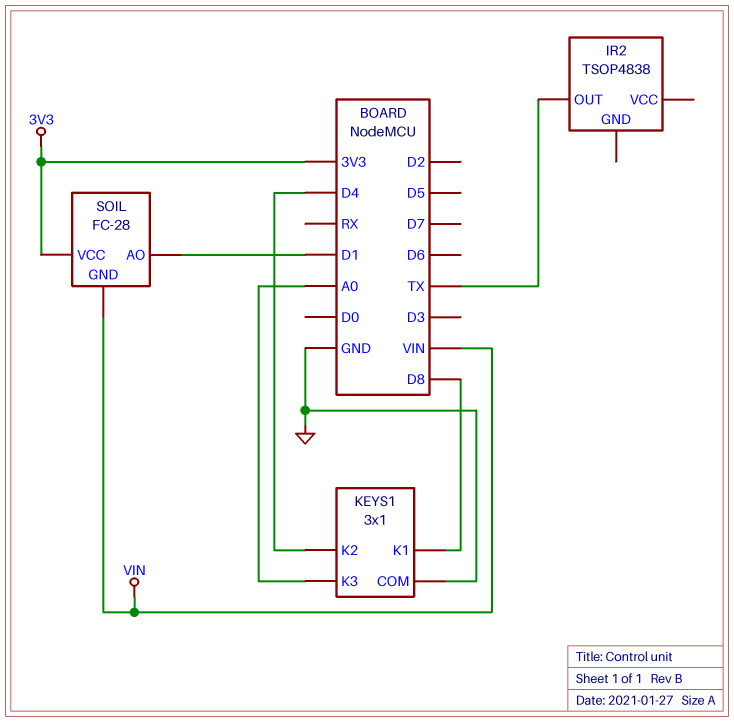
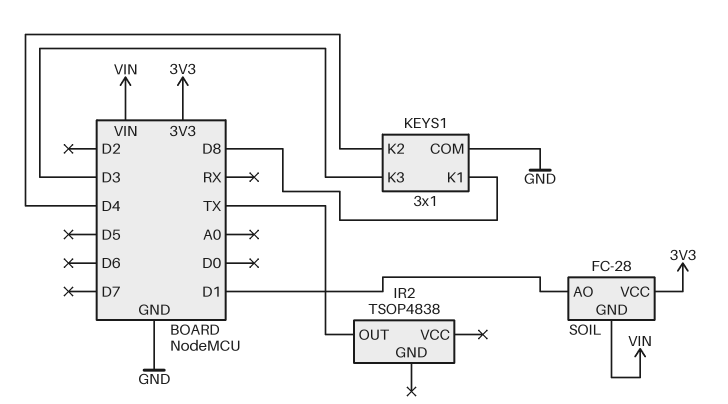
KEYS1 pin K3: A0 -> D3

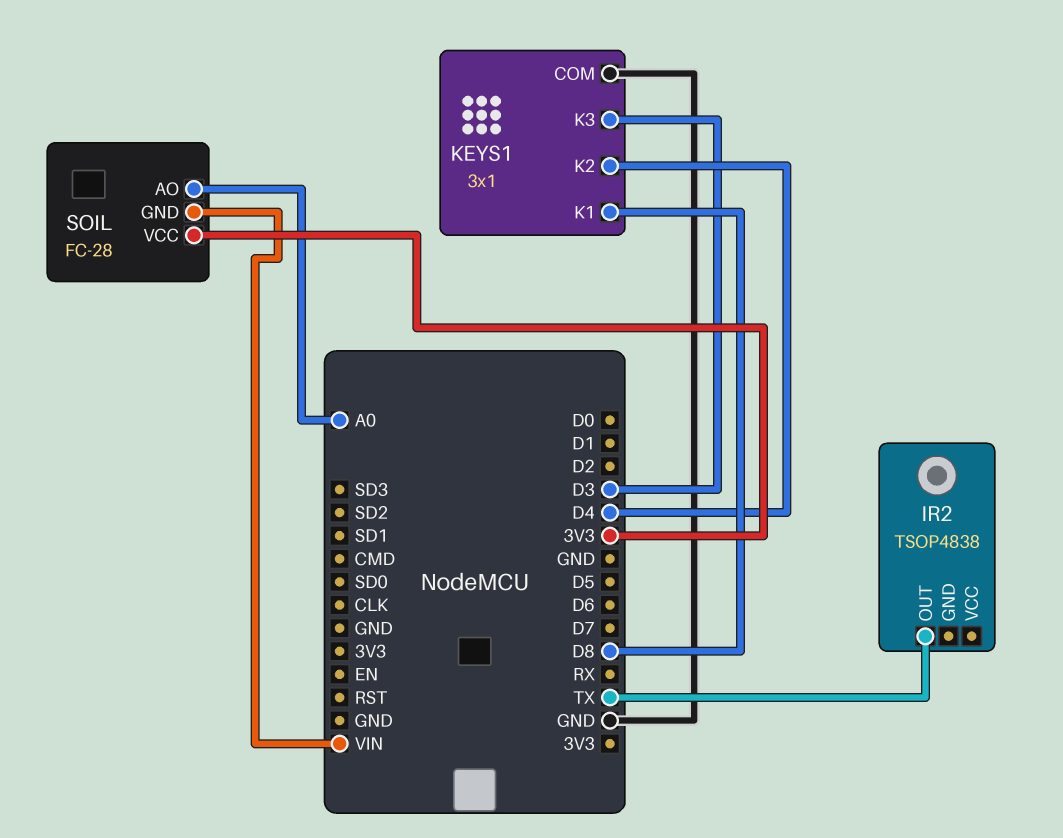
SOIL pin AO: D1 -> A0

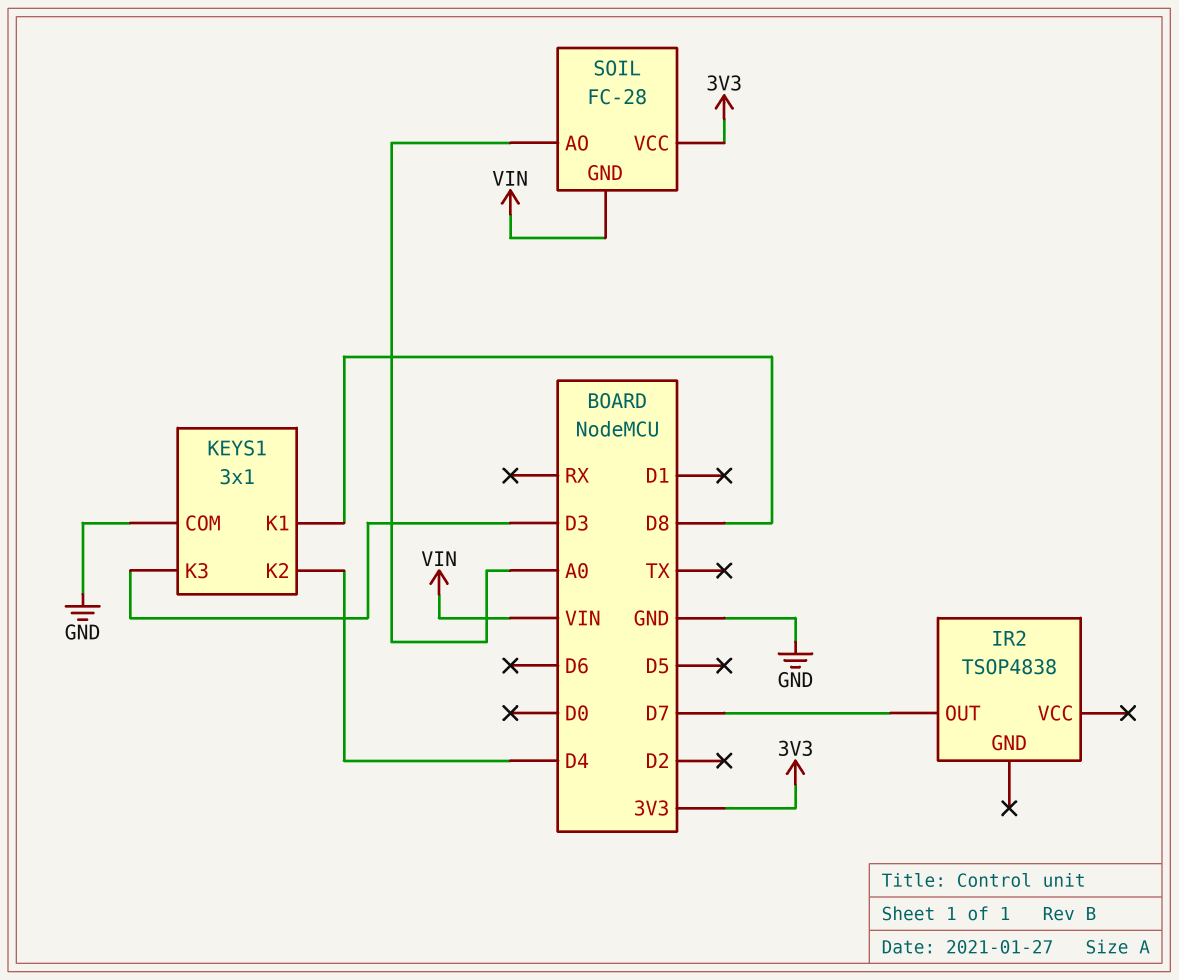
IR2 pin OUT: TX -> D7

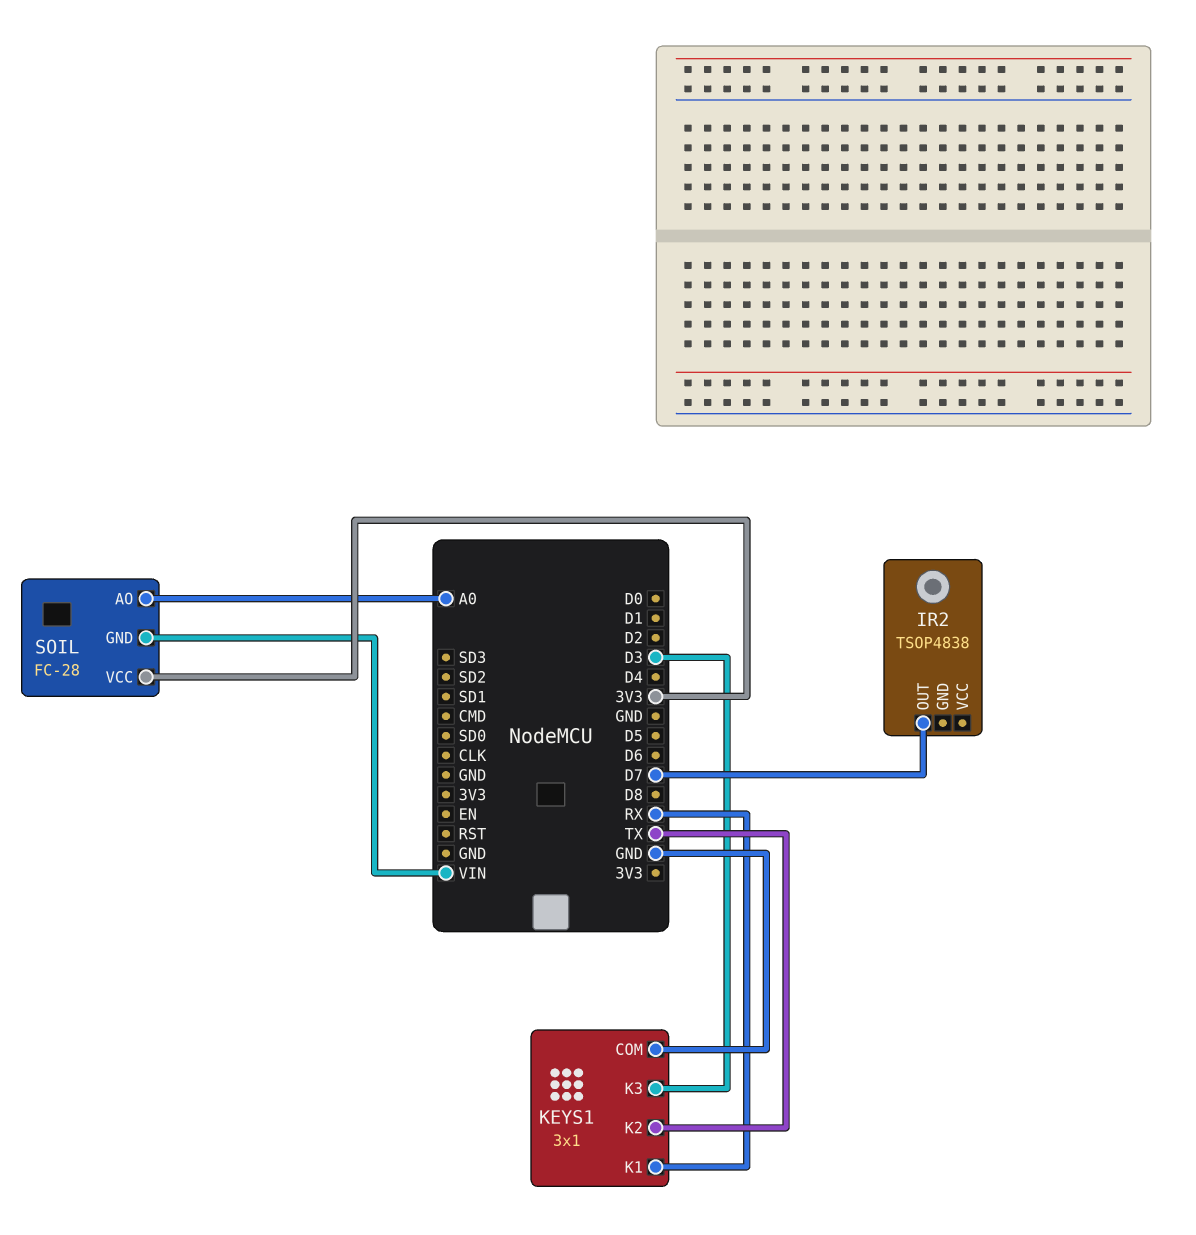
KEYS1 pin K1: D8 -> RX
KEYS1 pin K2: D4 -> TX

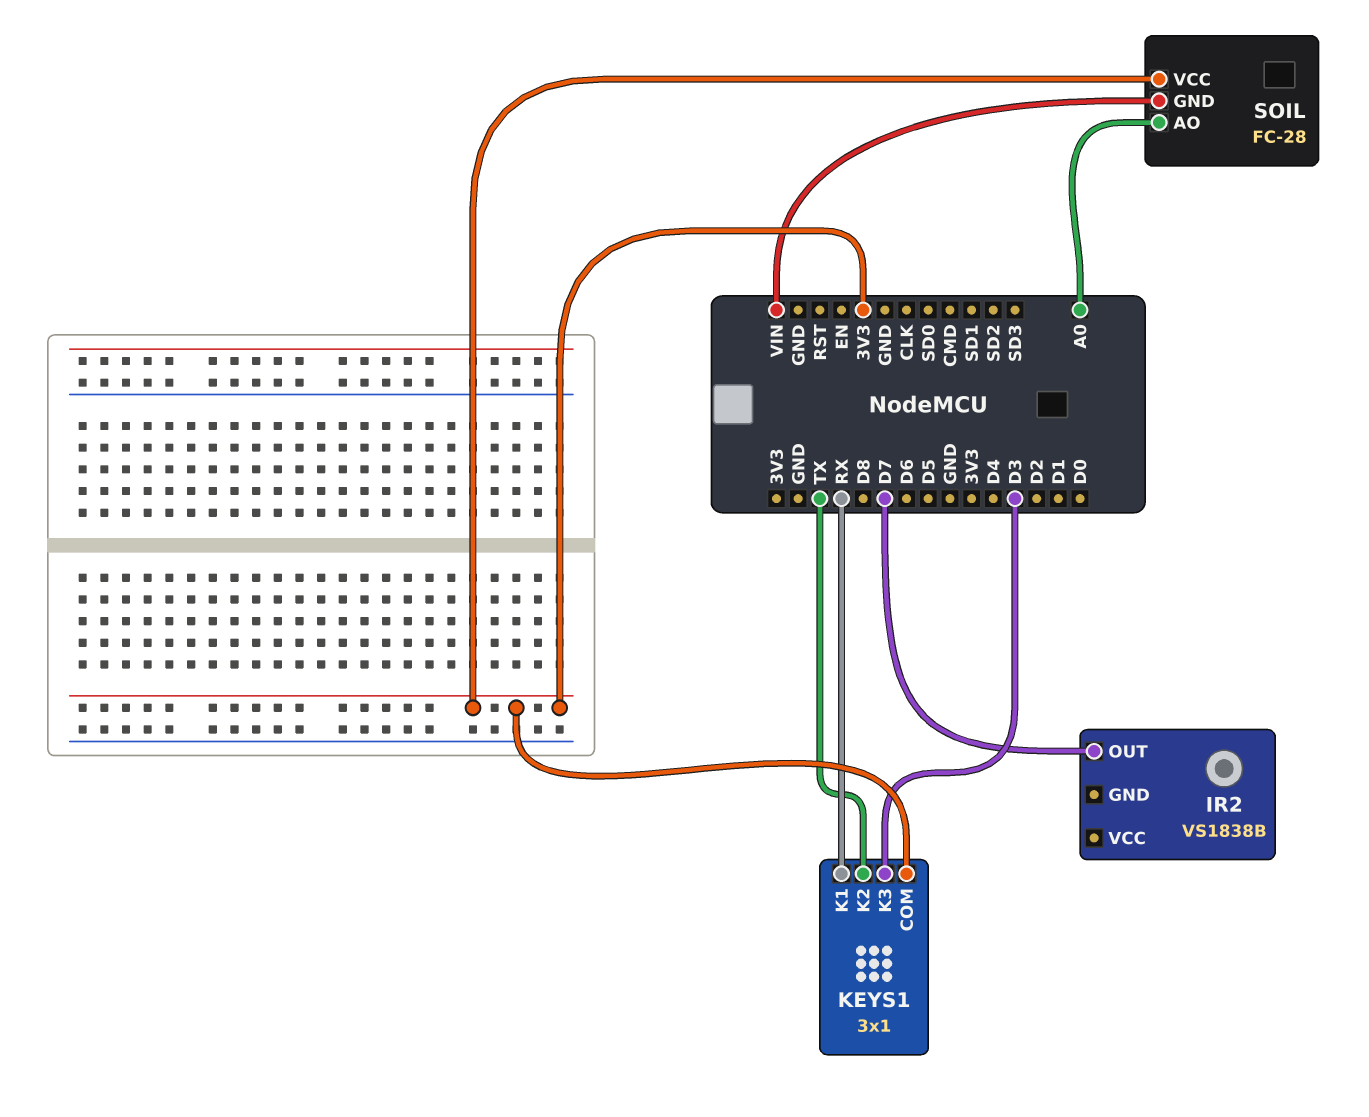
IR2: TSOP4838 -> VS1838B
KEYS1 pin COM: GND -> 3V3

